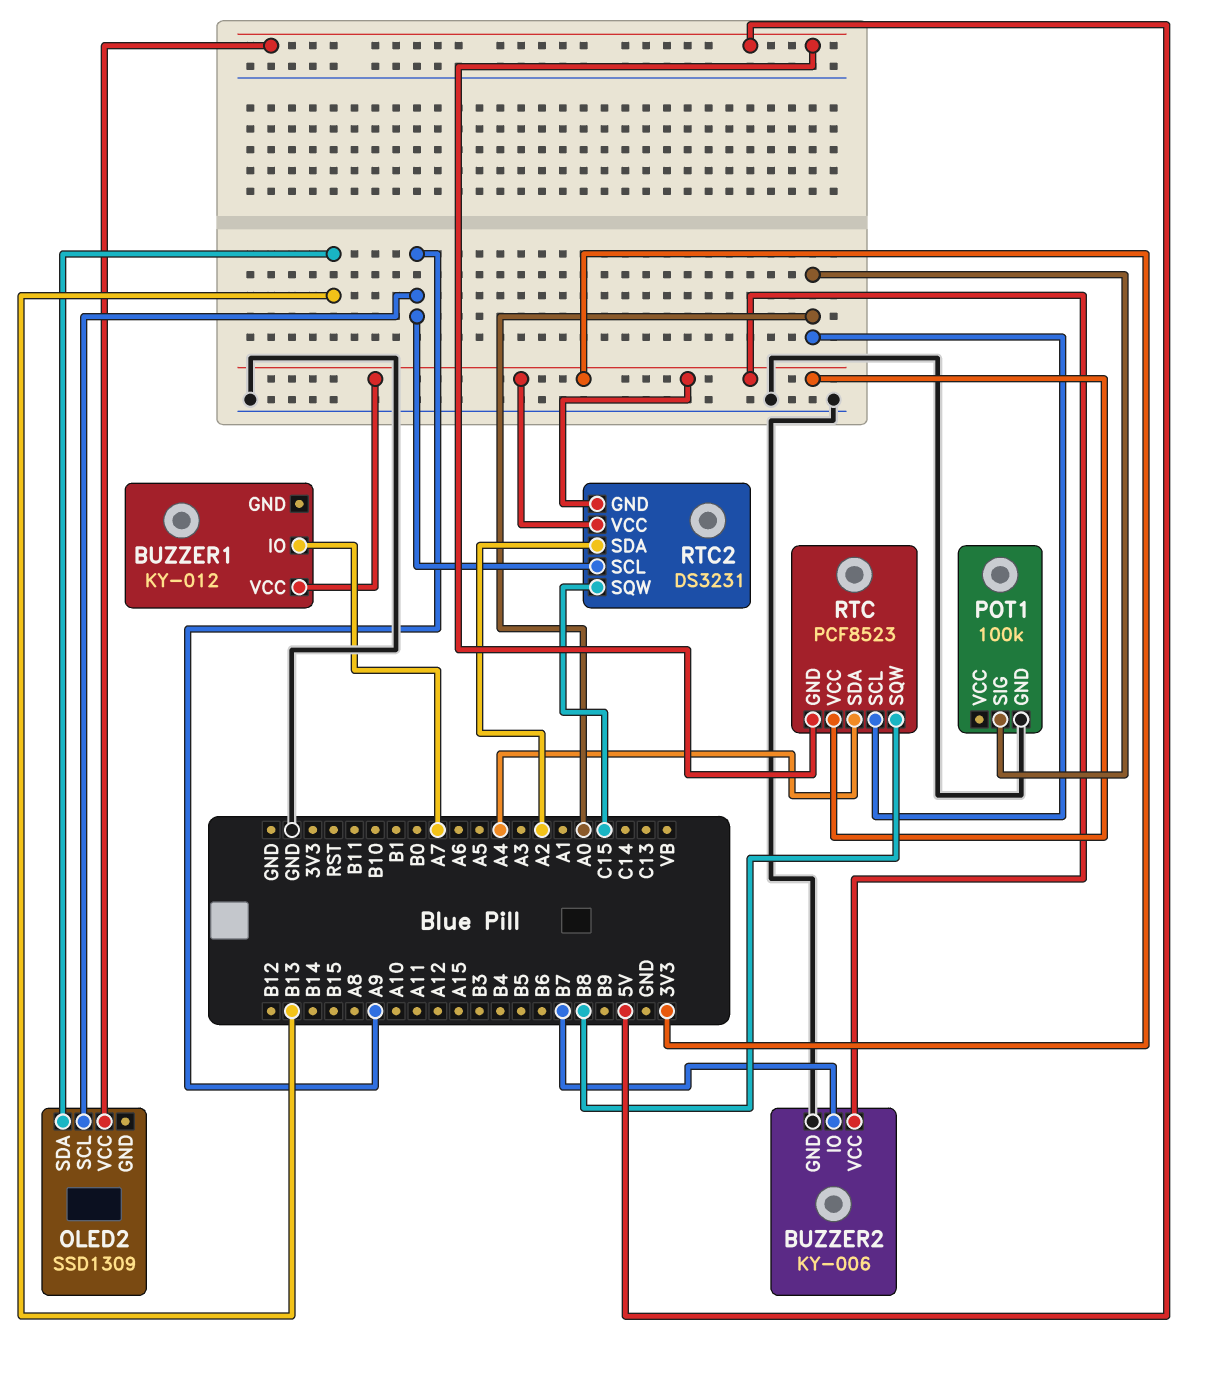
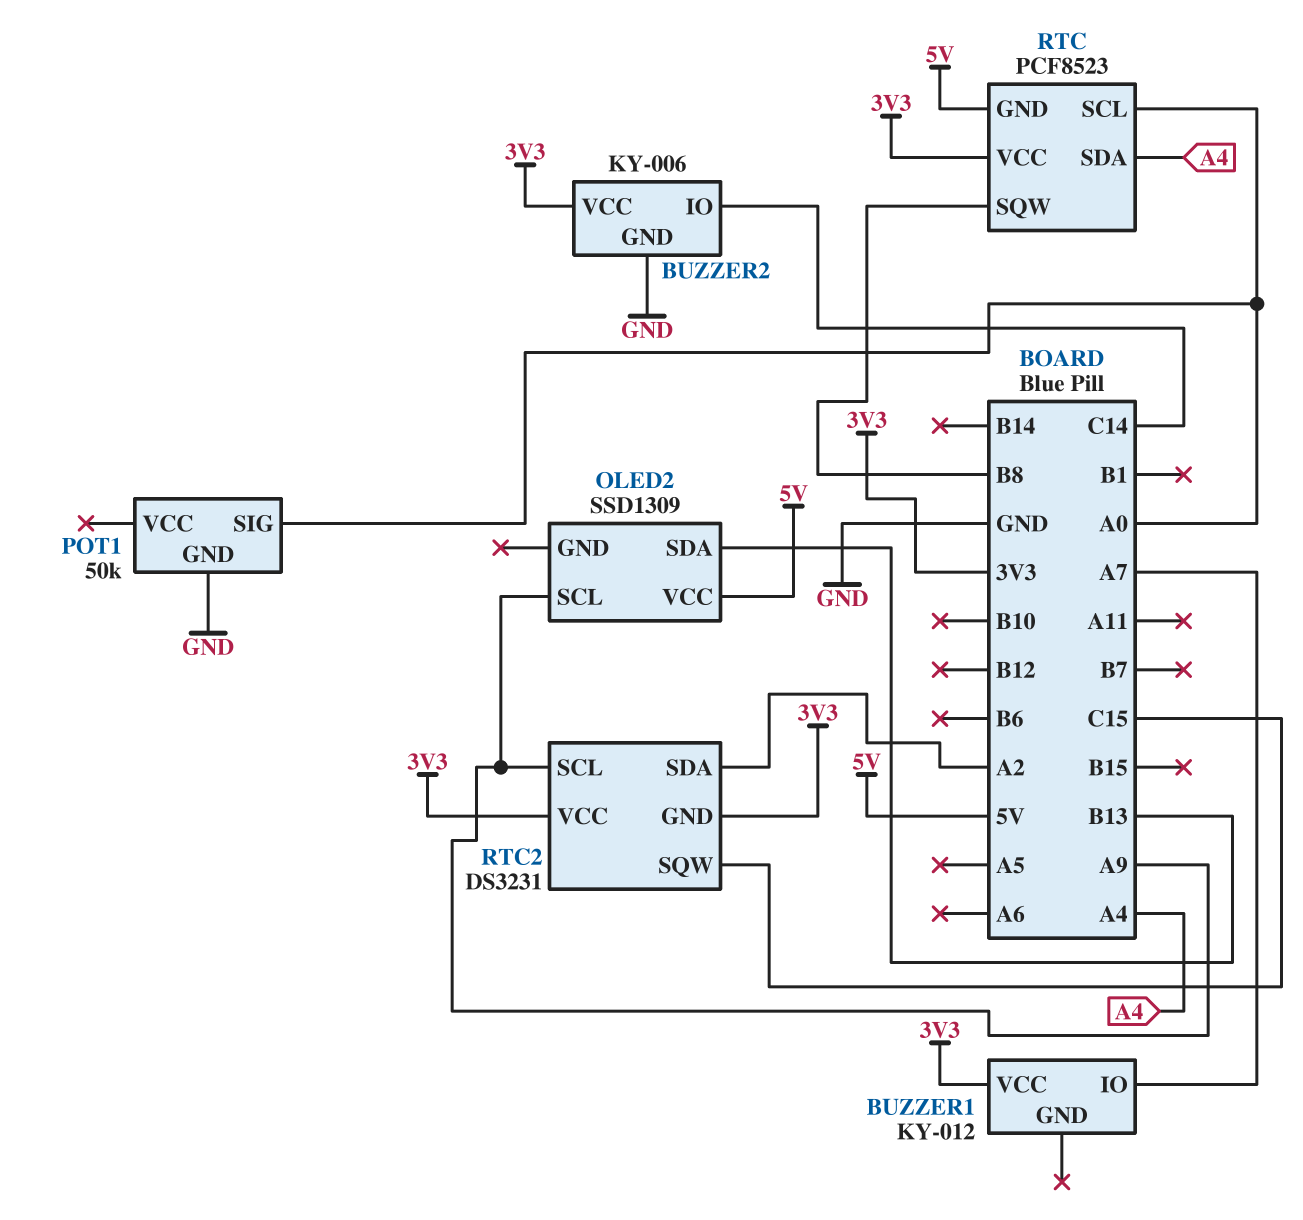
BUZZER2 pin IO: B7 -> C14
POT1: 100k -> 50k

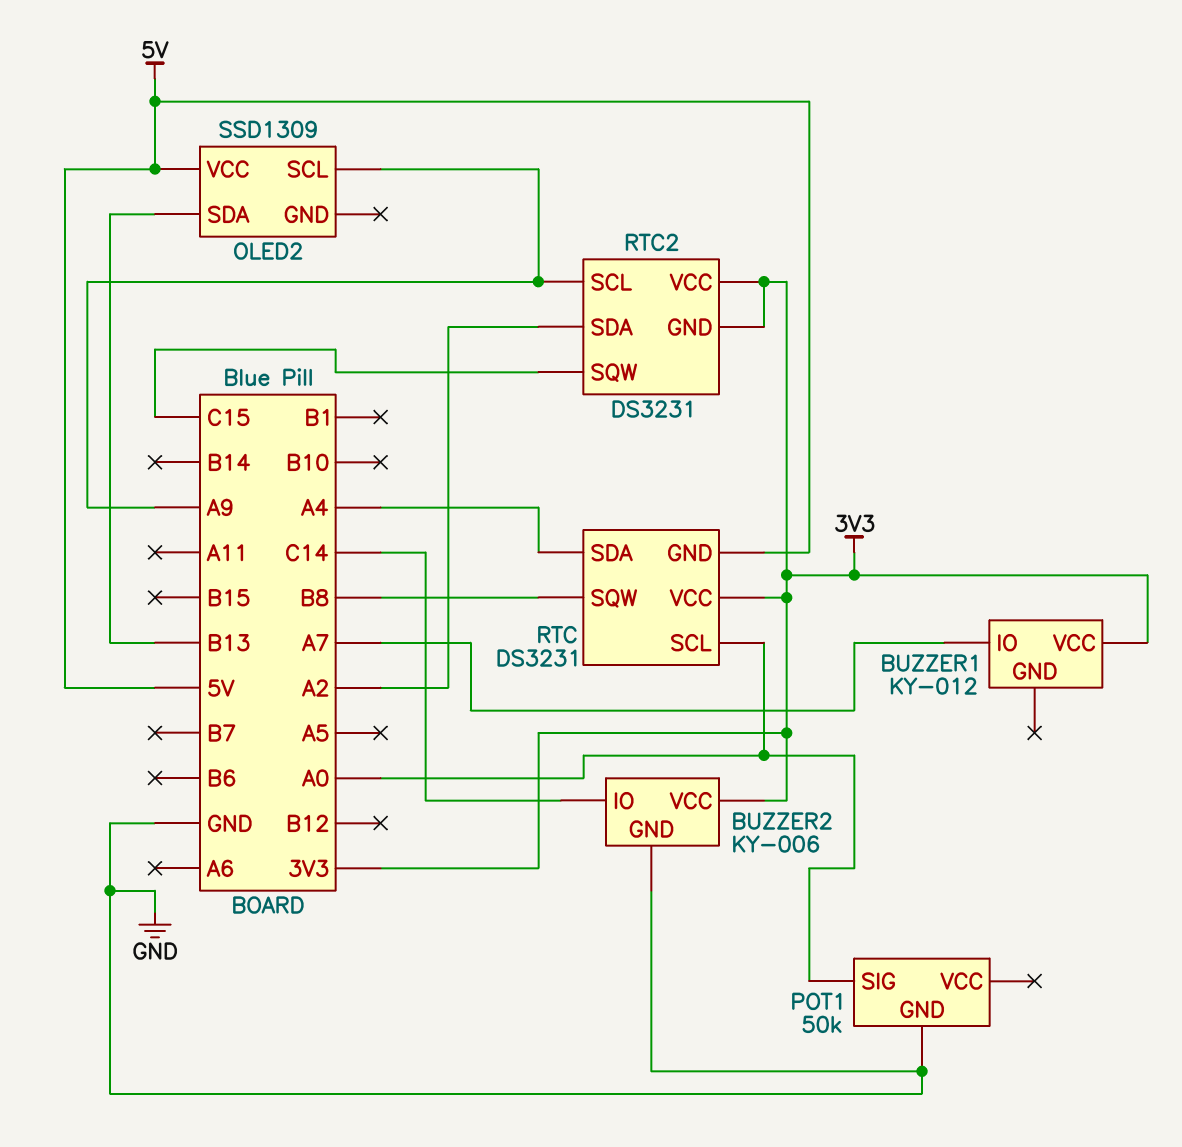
RTC: PCF8523 -> DS3231

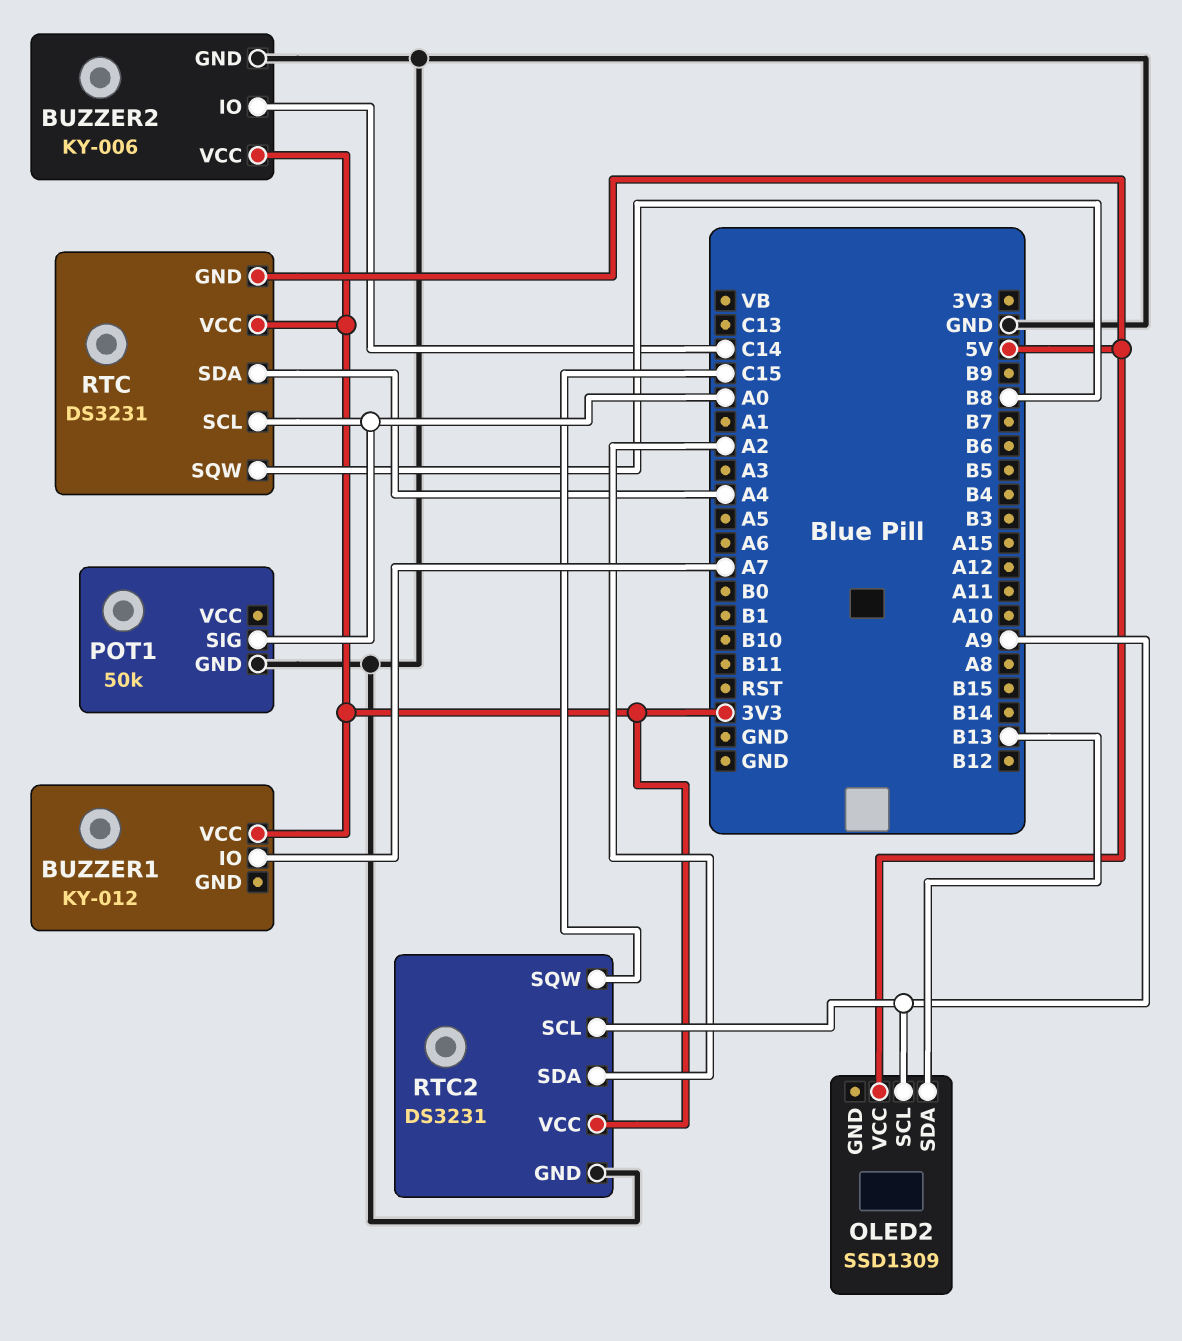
RTC2 pin GND: 3V3 -> GND

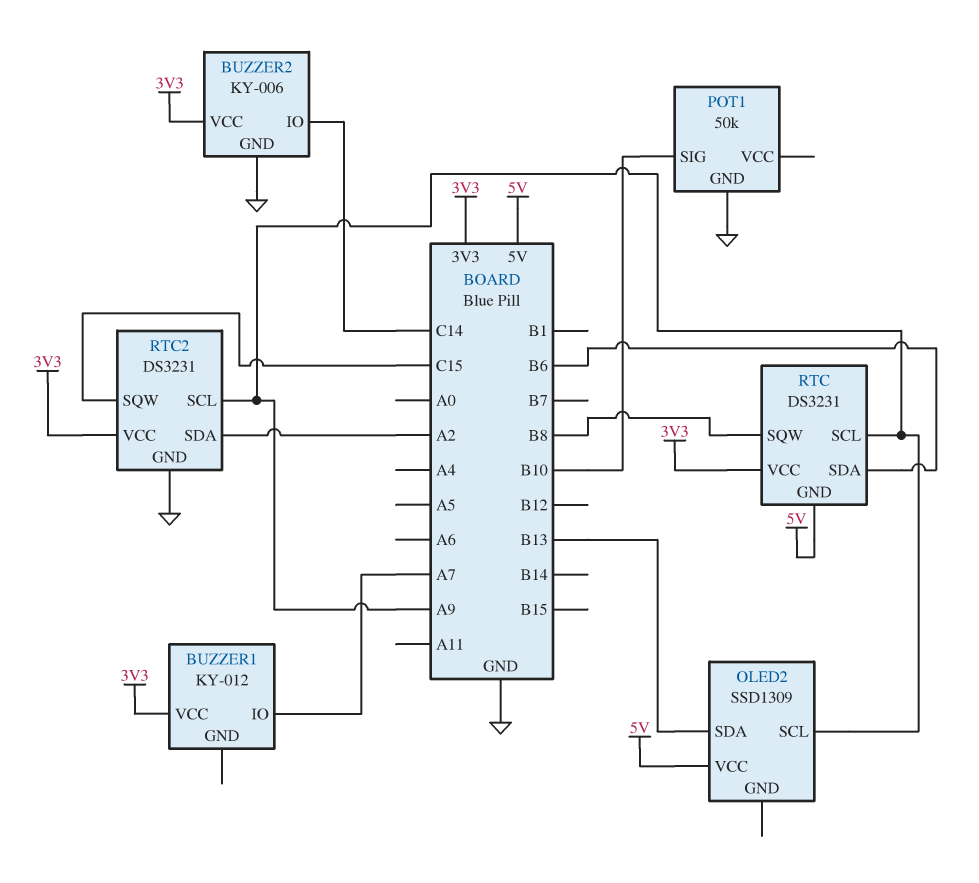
POT1 pin SIG: A0 -> B10
RTC pin SCL: A0 -> A9
RTC pin SDA: A4 -> B6

